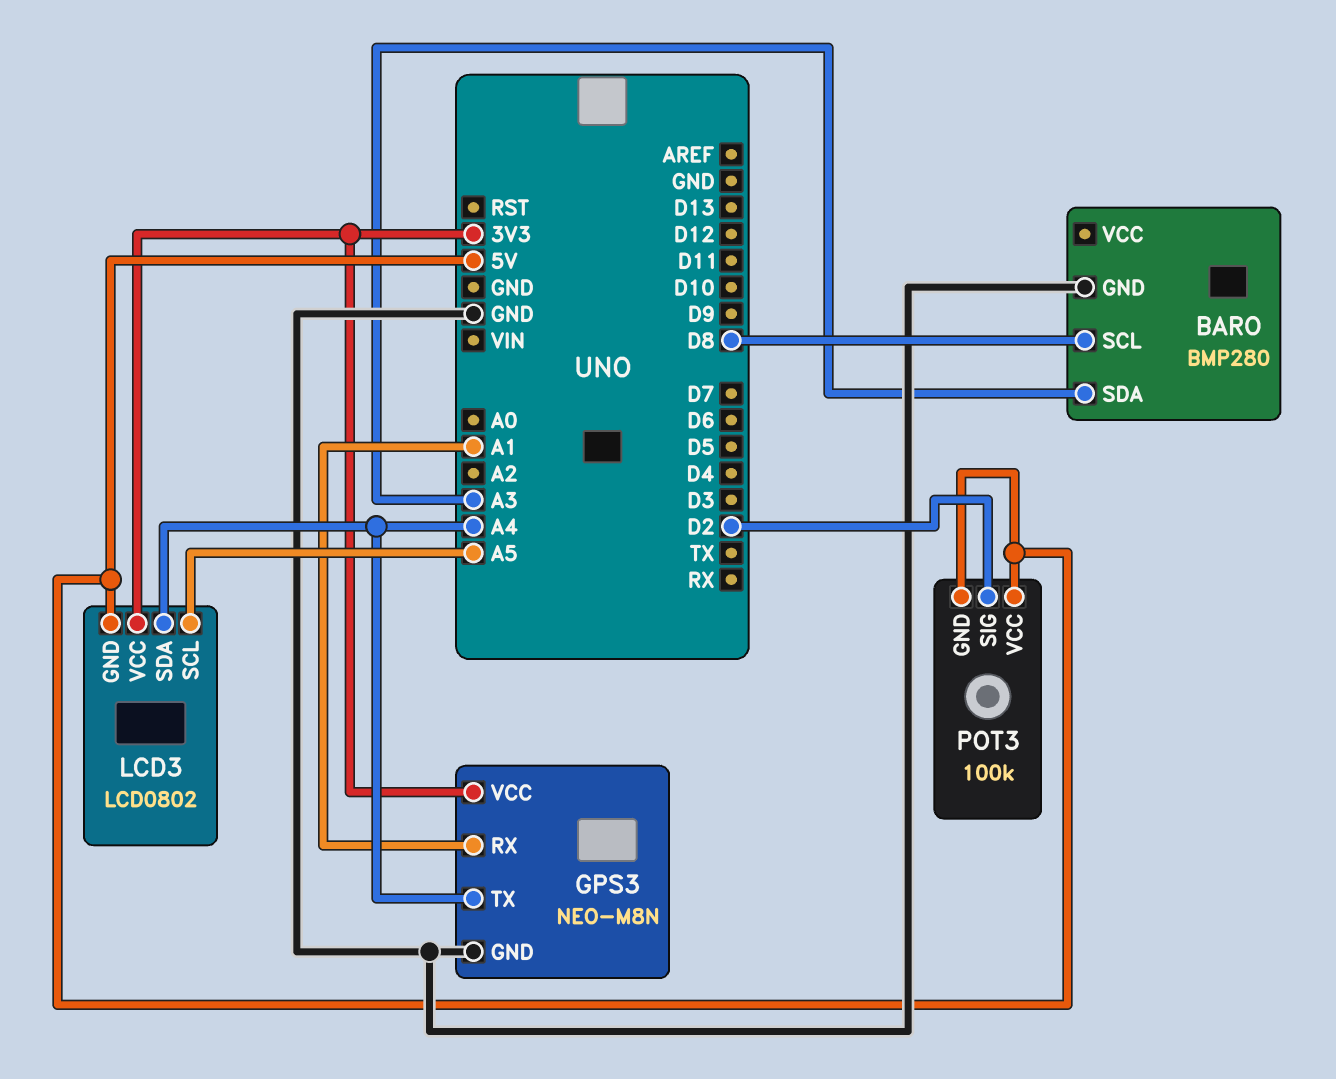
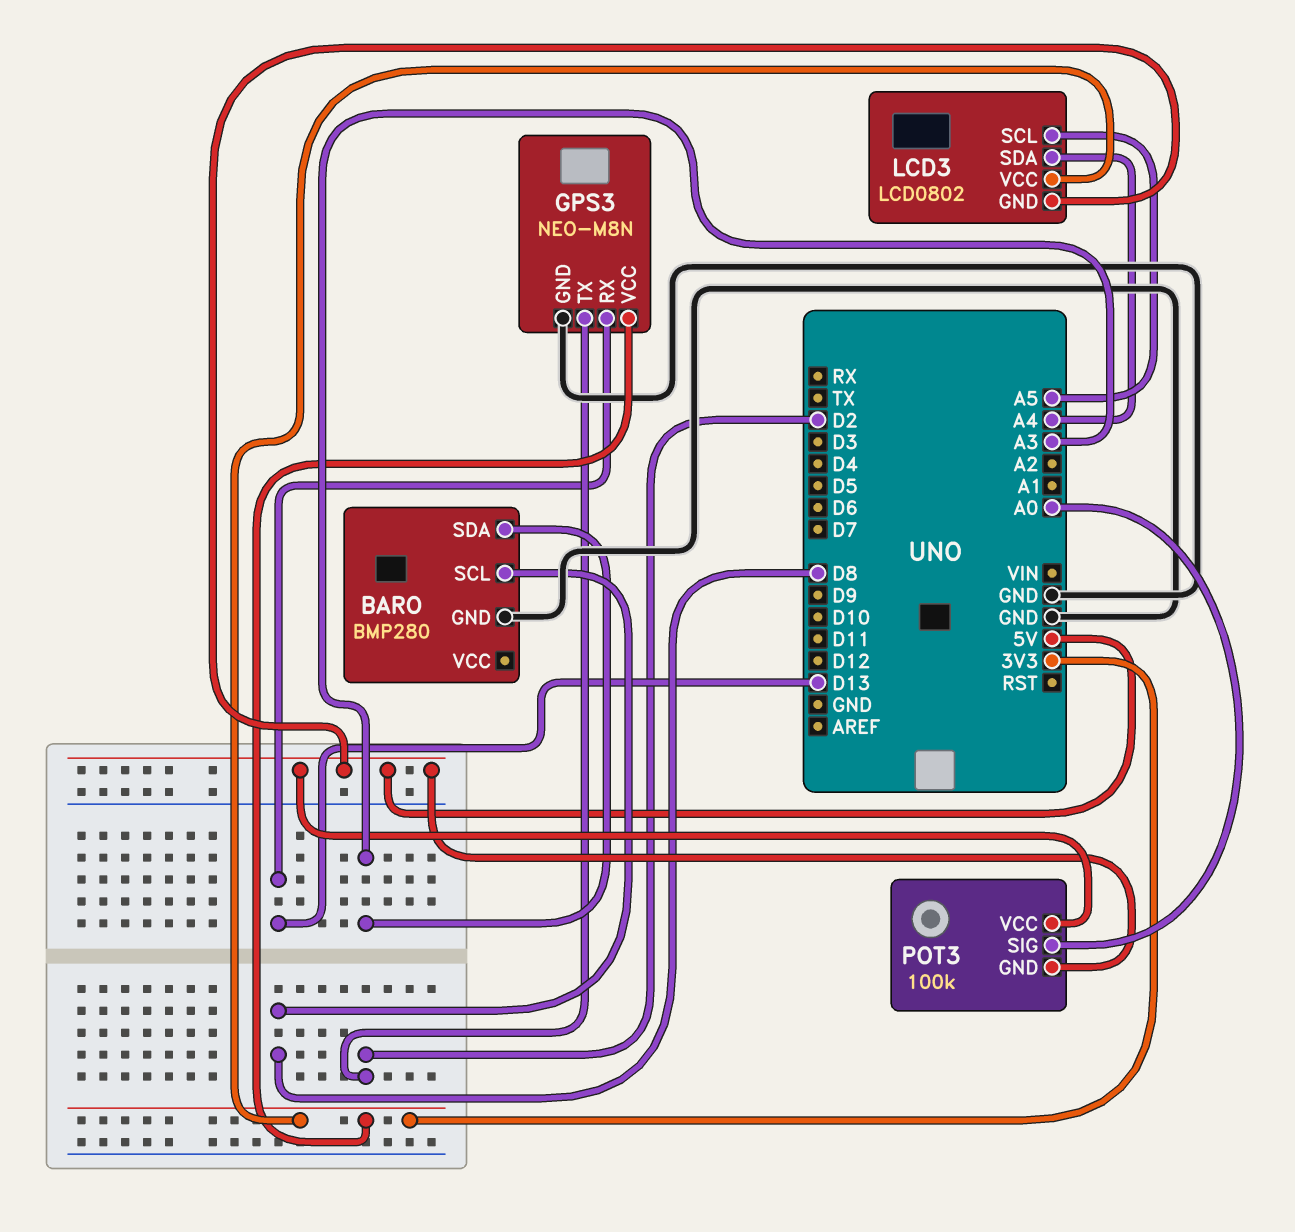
GPS3 pin RX: A1 -> D13
GPS3 pin TX: A4 -> D2
POT3 pin SIG: D2 -> A0

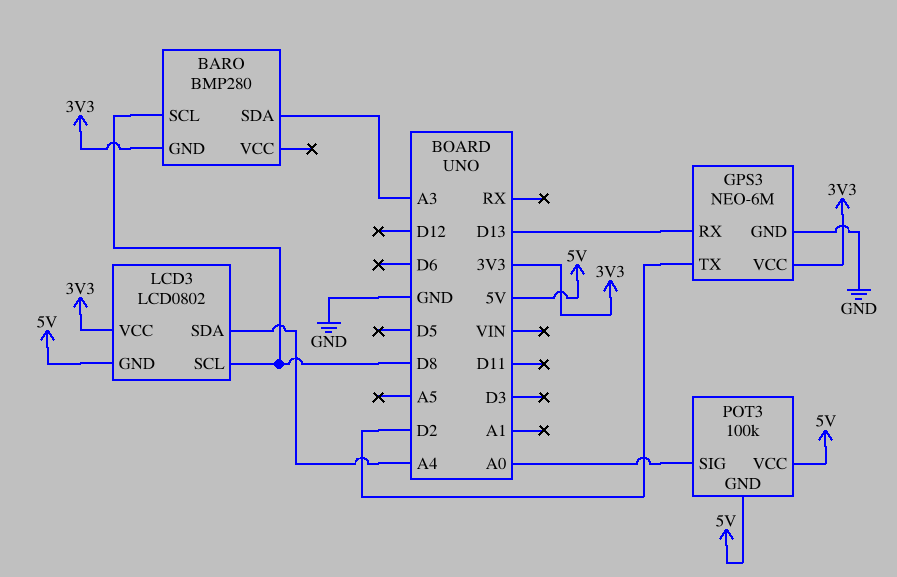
BARO pin GND: GND -> 3V3
GPS3: NEO-M8N -> NEO-6M
LCD3 pin SCL: A5 -> D8

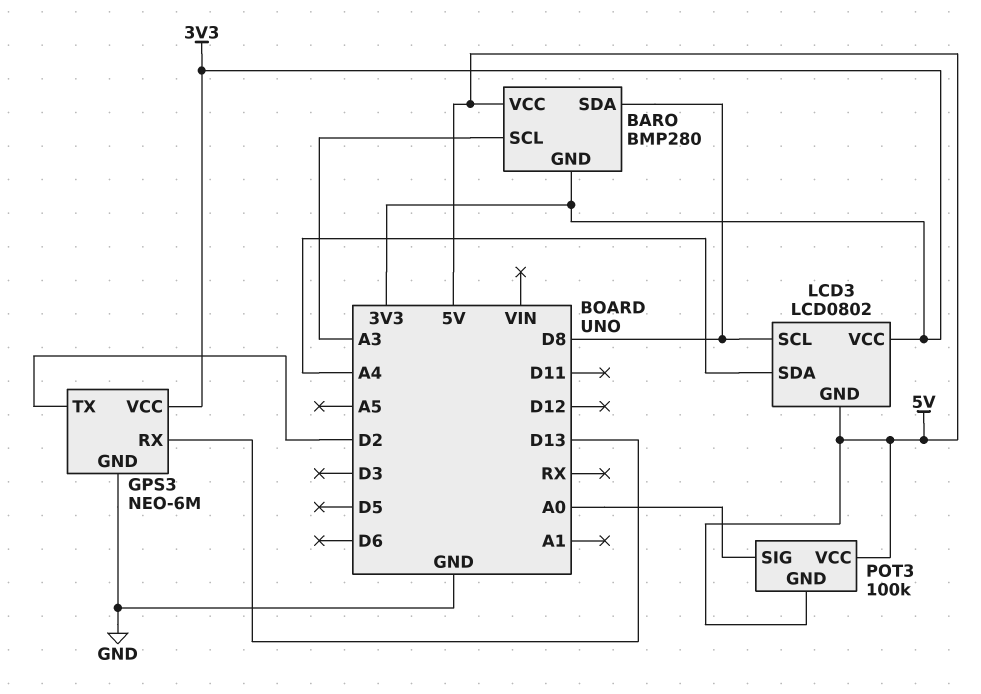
BARO pin SCL: D8 -> A3
BARO pin SDA: A3 -> D8
BARO pin VCC: none -> 5V

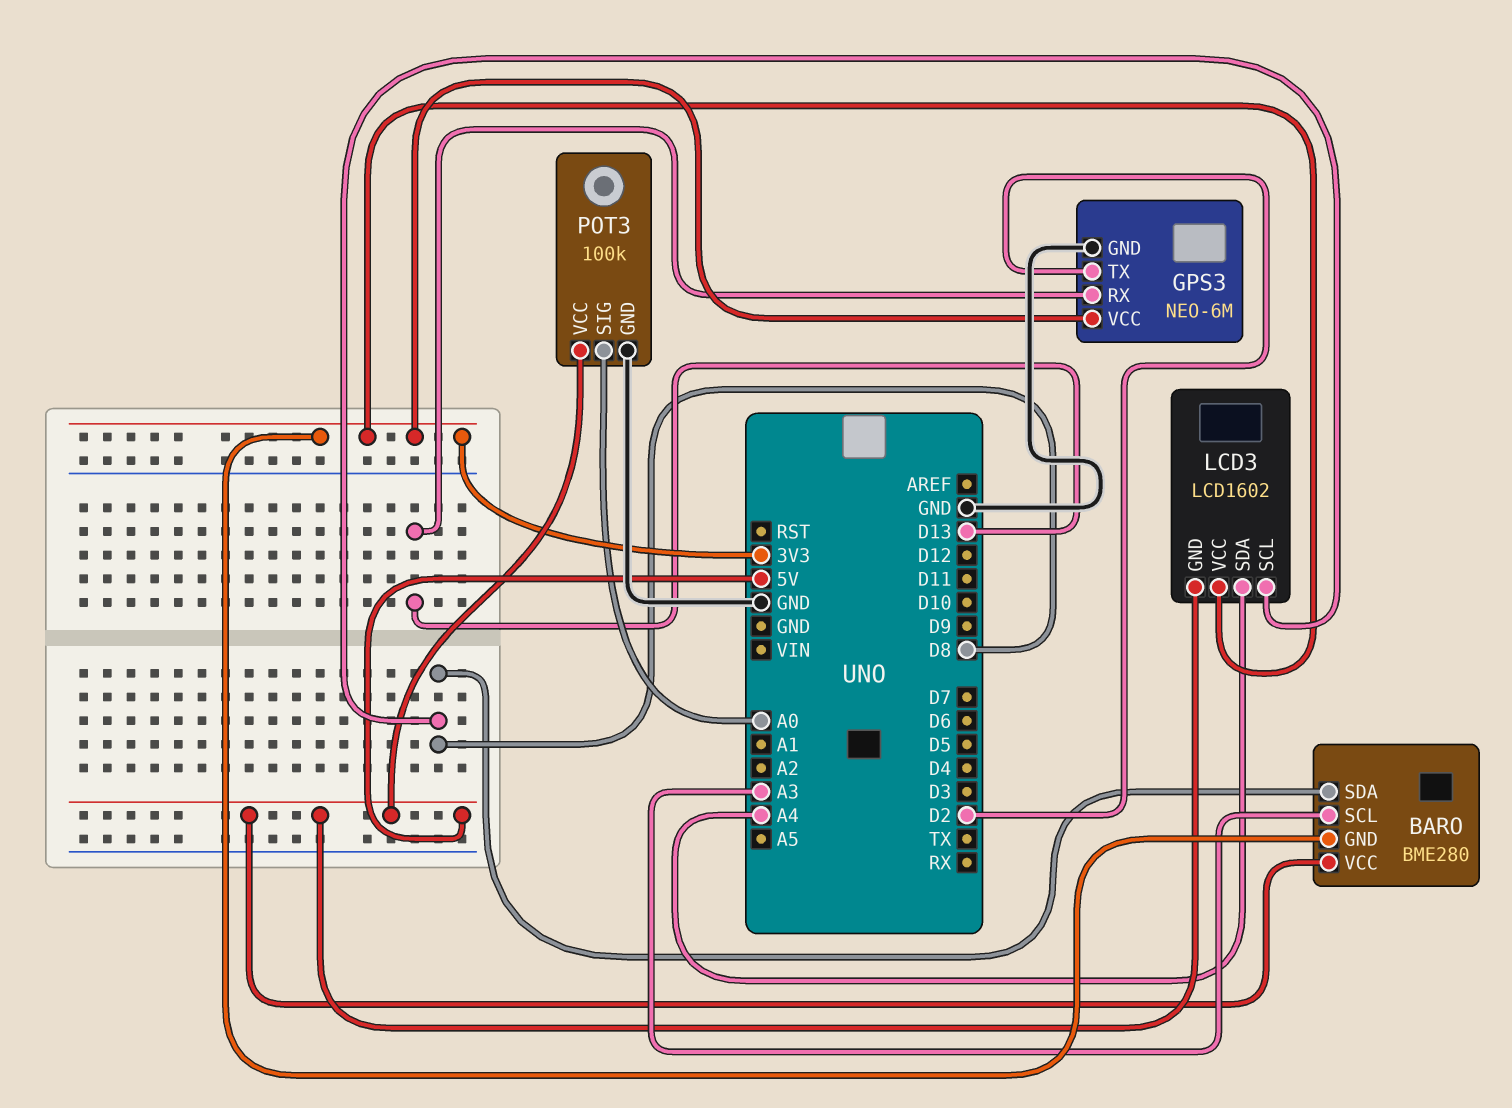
BARO: BMP280 -> BME280
LCD3: LCD0802 -> LCD1602
POT3 pin GND: 5V -> GND

